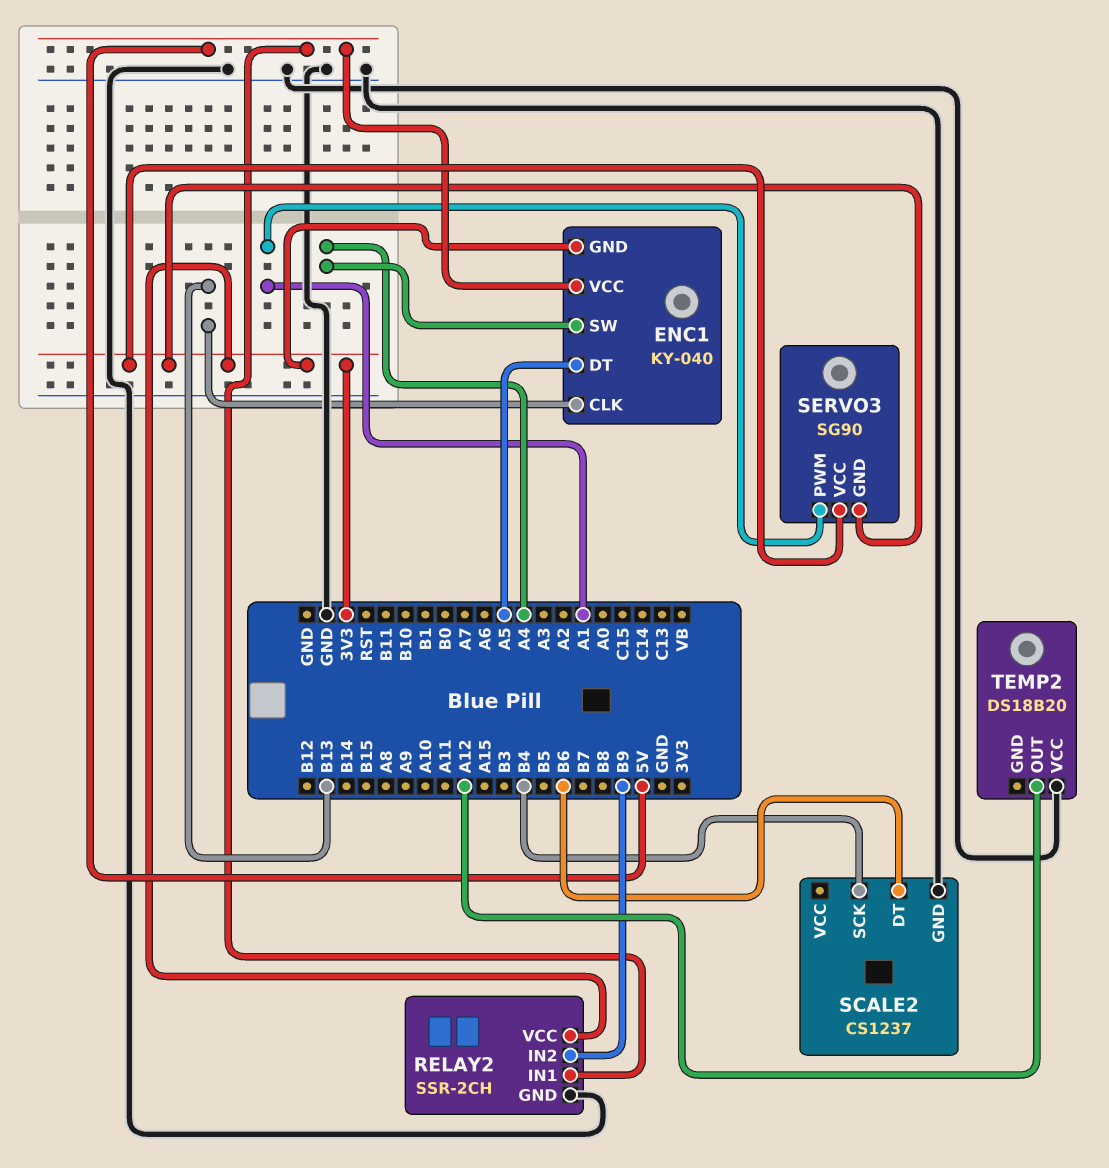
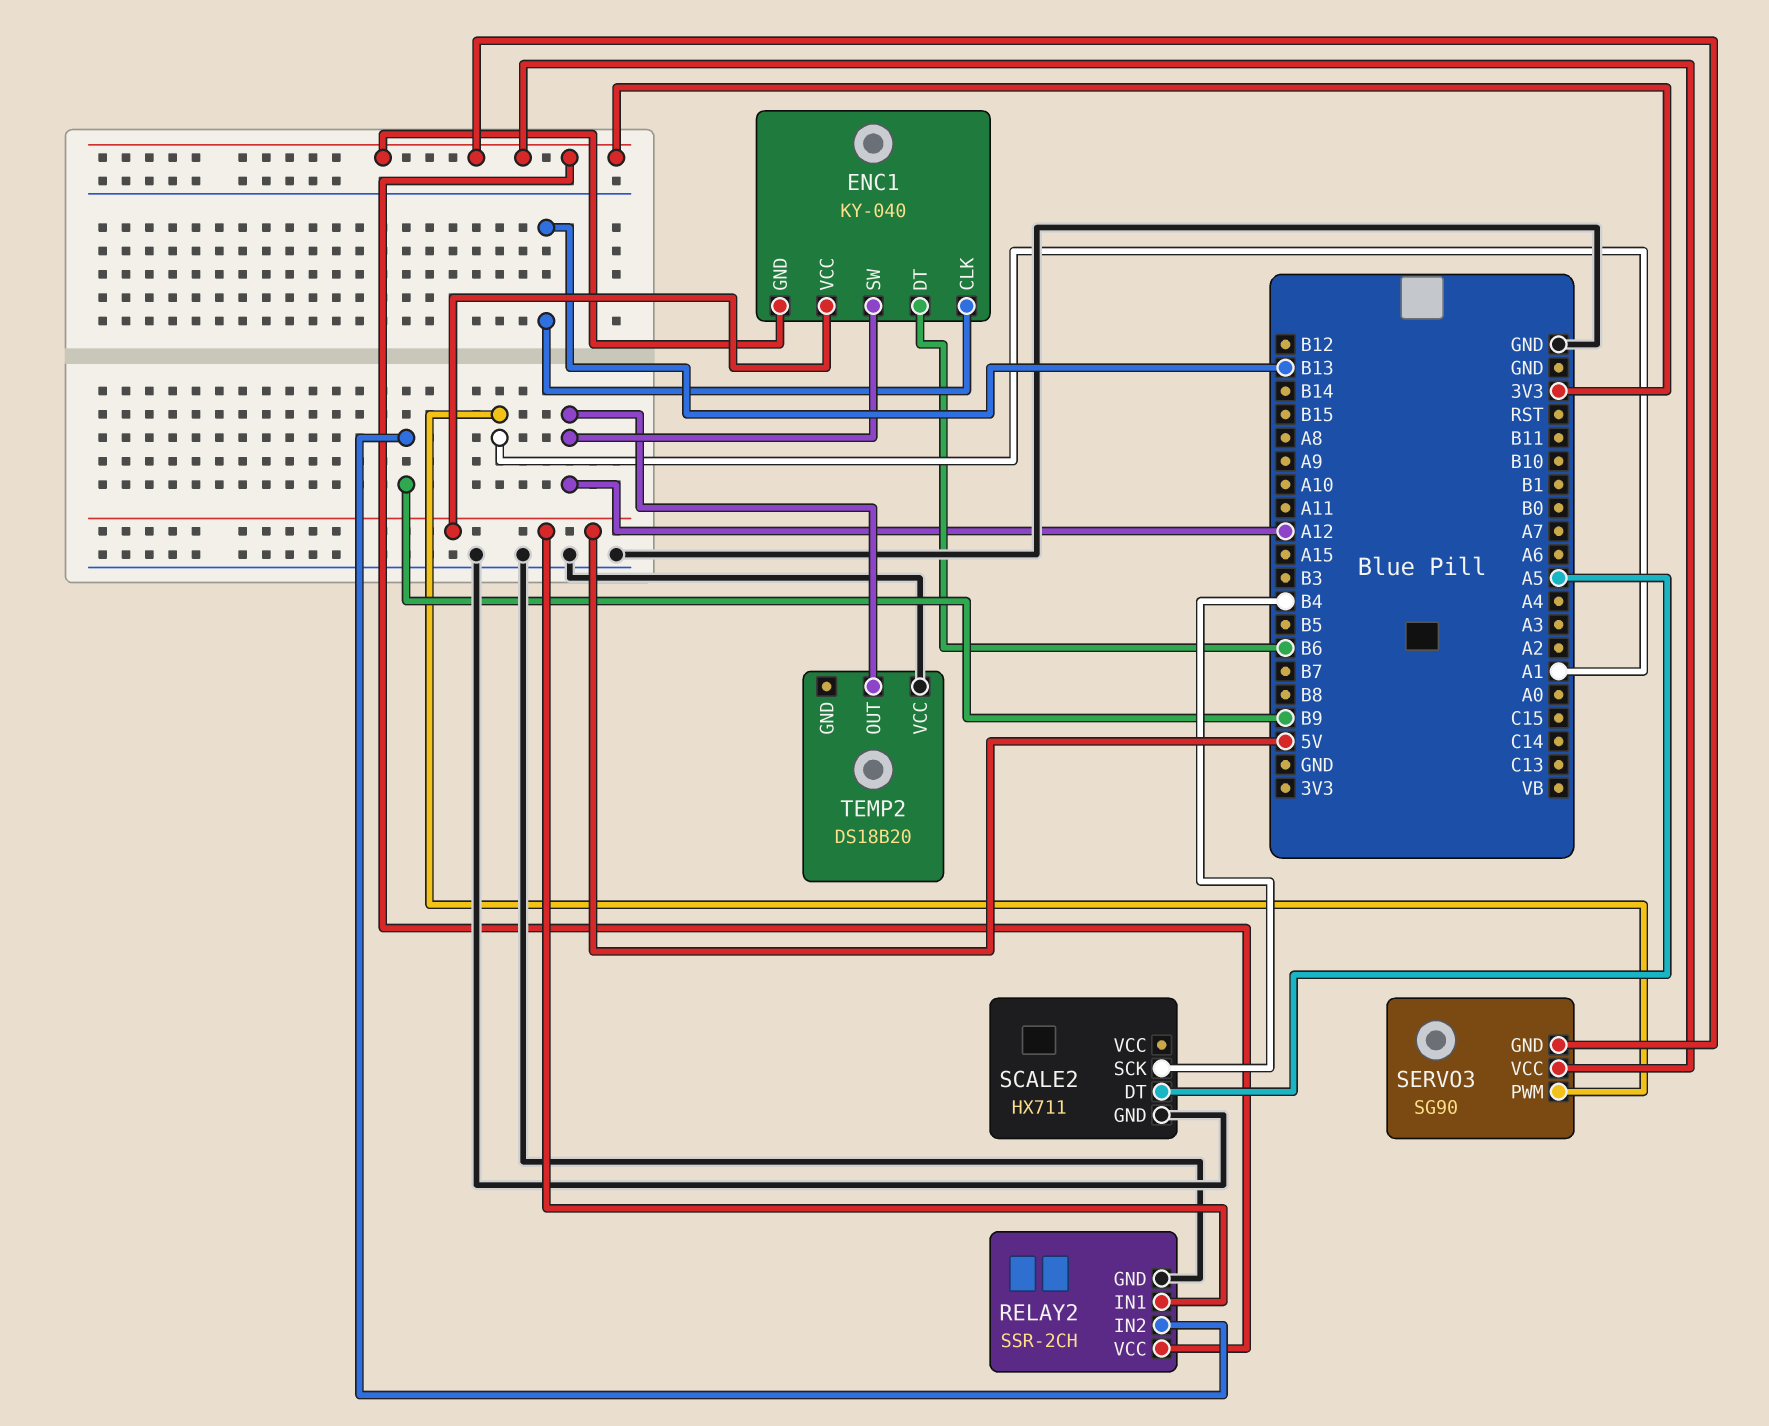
ENC1 pin DT: A5 -> B6
ENC1 pin SW: A4 -> A12
SCALE2: CS1237 -> HX711
SCALE2 pin DT: B6 -> A5

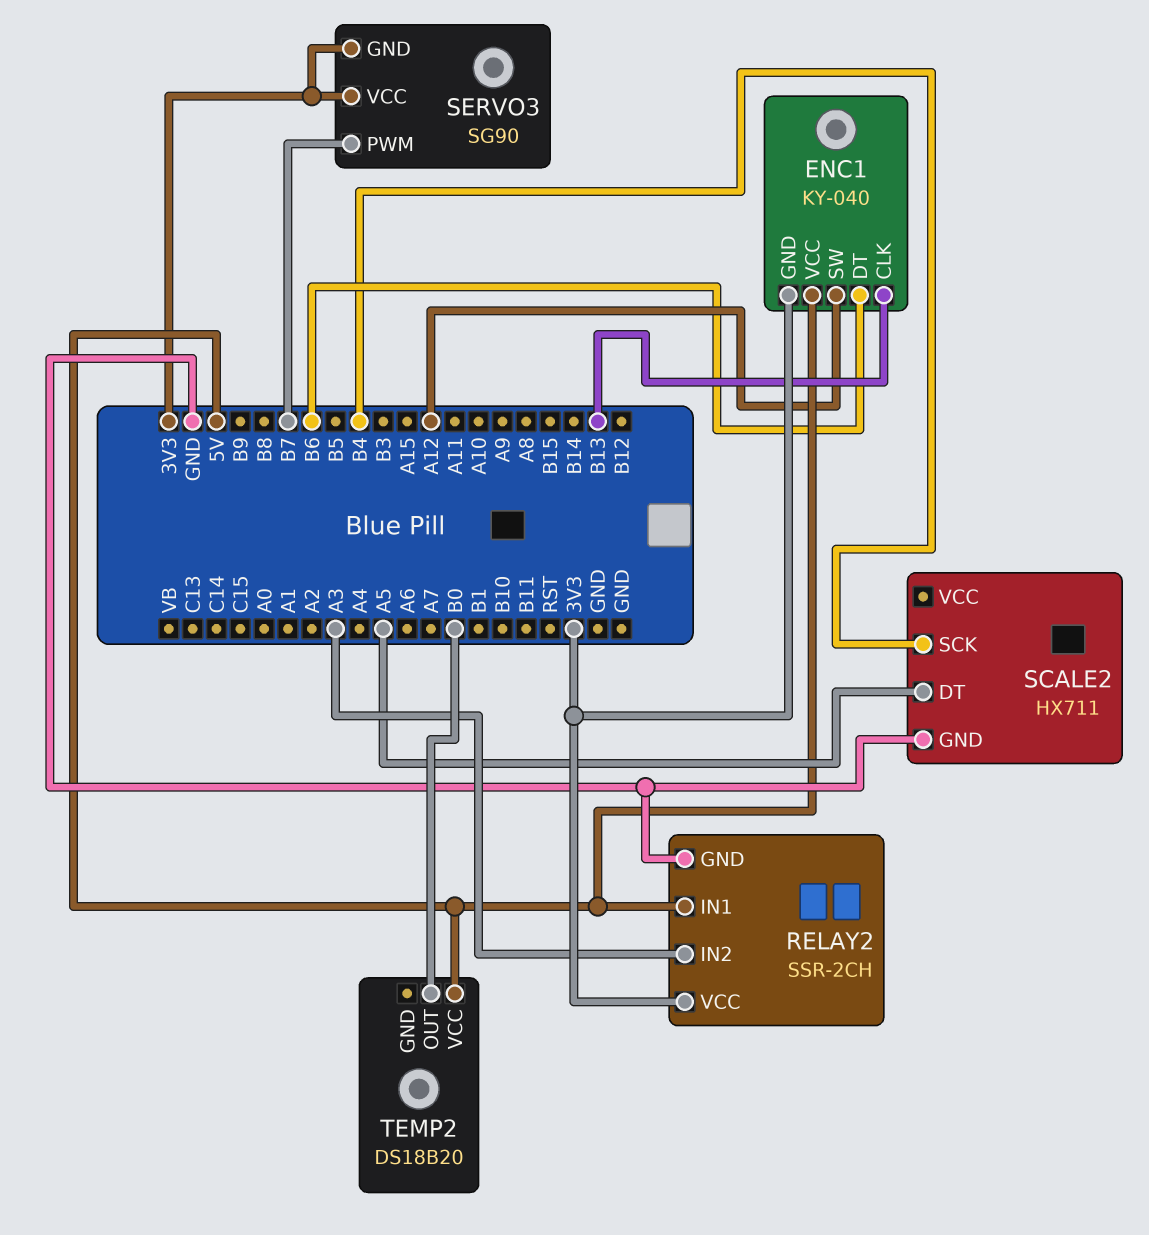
RELAY2 pin IN2: B9 -> A3
SERVO3 pin PWM: A1 -> B7
TEMP2 pin OUT: A12 -> B0
TEMP2 pin VCC: GND -> 5V

